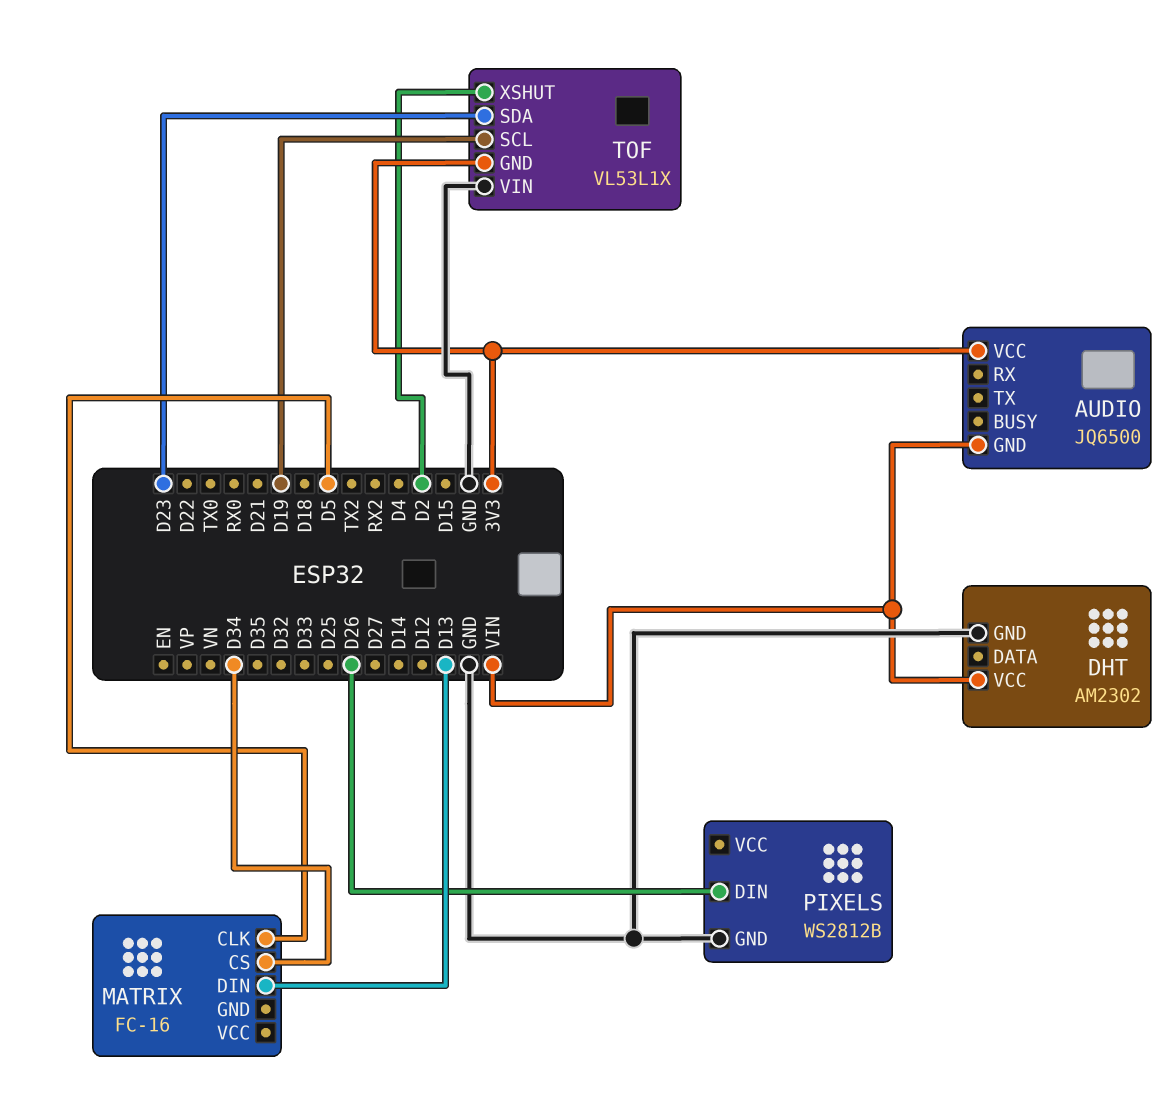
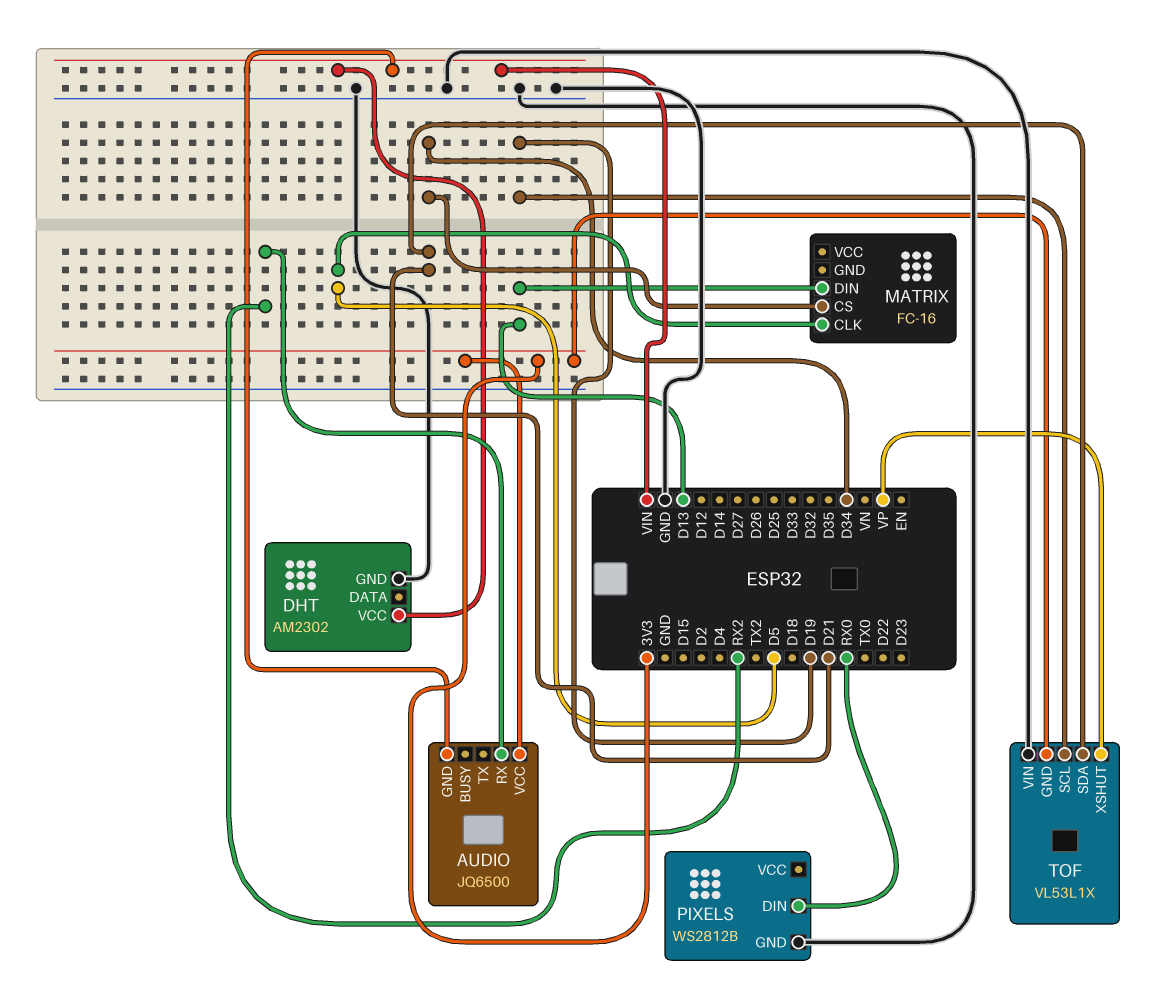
AUDIO pin RX: none -> RX2
PIXELS pin DIN: D26 -> RX0
TOF pin SDA: D23 -> D21
TOF pin XSHUT: D2 -> VP

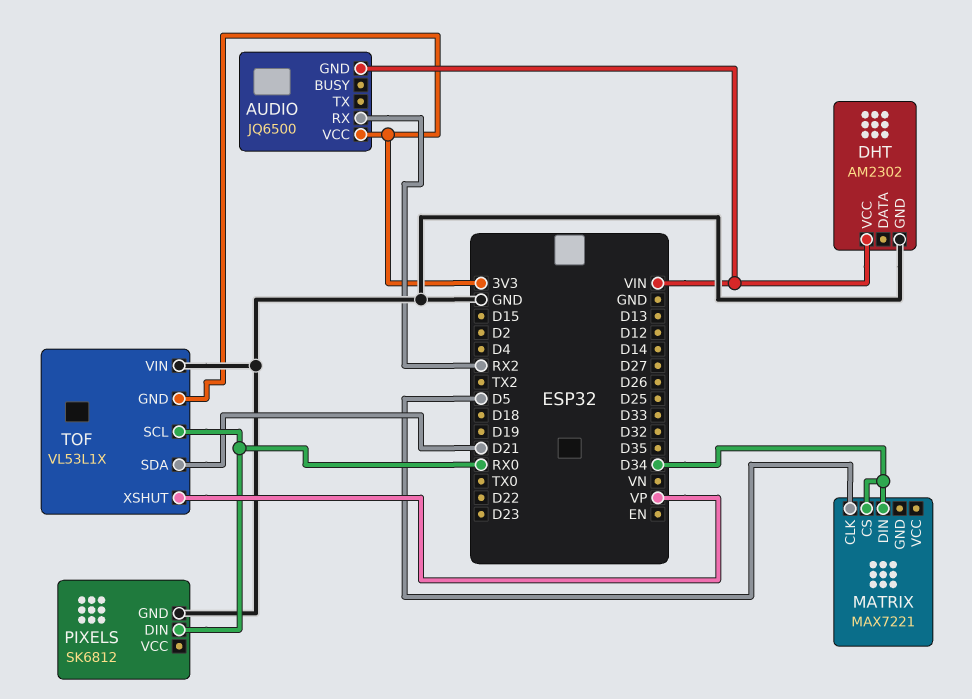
MATRIX: FC-16 -> MAX7221
MATRIX pin DIN: D13 -> D34
PIXELS: WS2812B -> SK6812
TOF pin SCL: D19 -> RX0

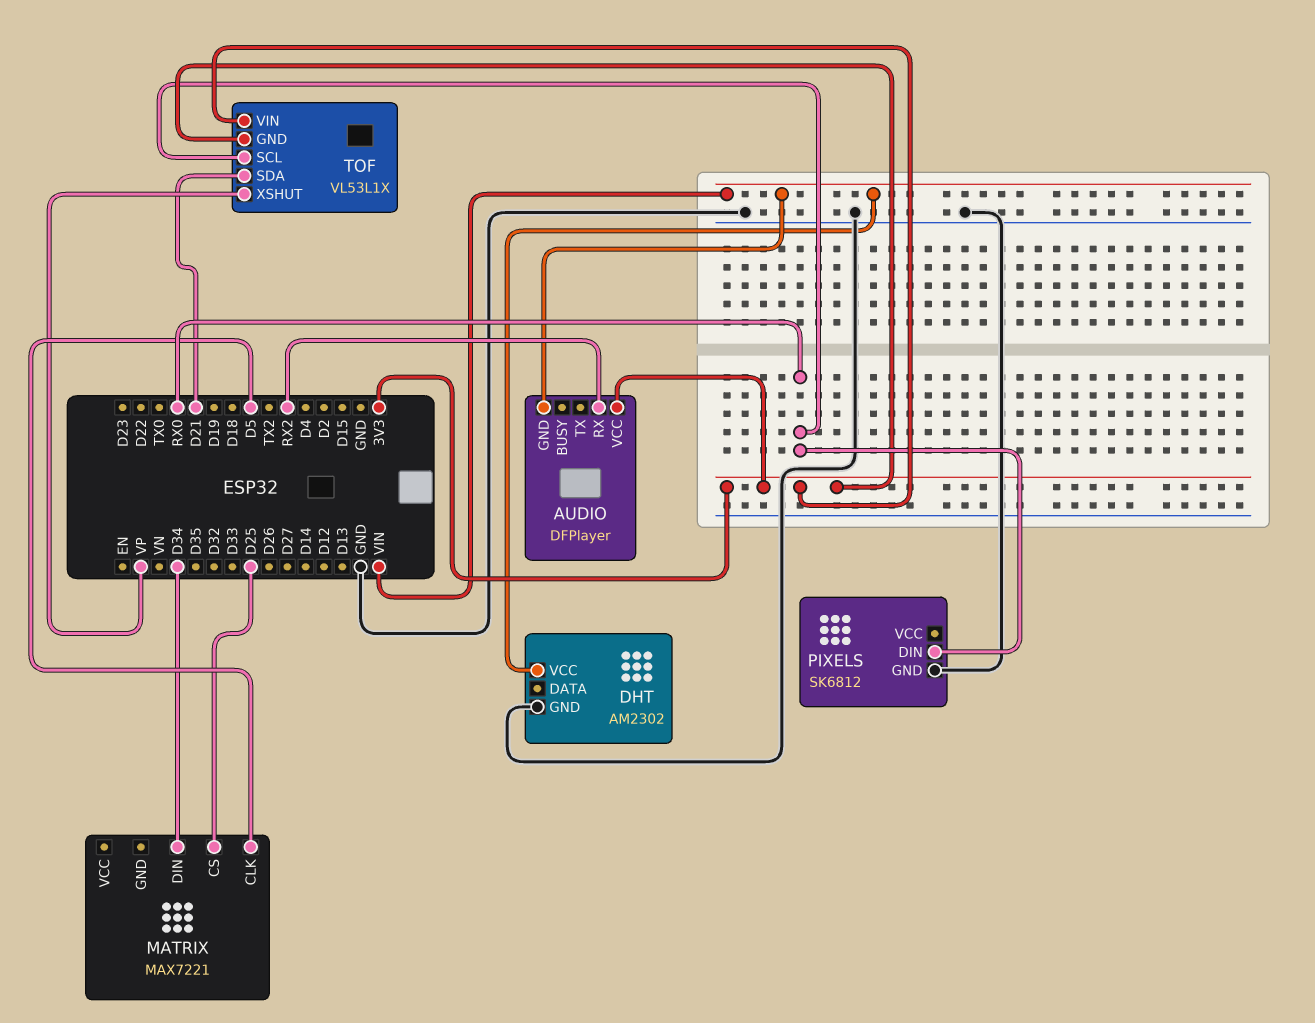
AUDIO: JQ6500 -> DFPlayer
MATRIX pin CS: D34 -> D25
TOF pin VIN: GND -> 3V3

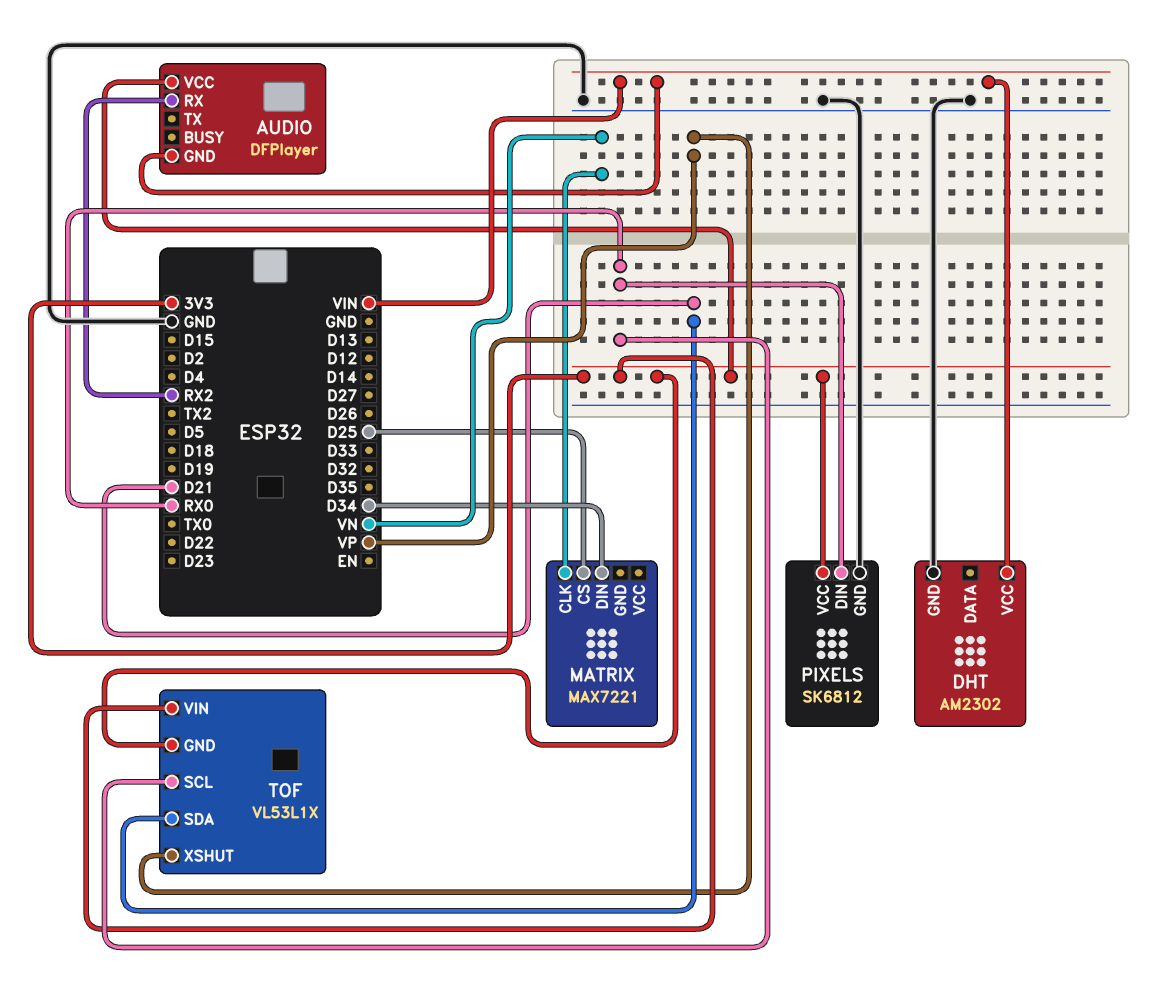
MATRIX pin CLK: D5 -> VN
PIXELS pin VCC: none -> 3V3

